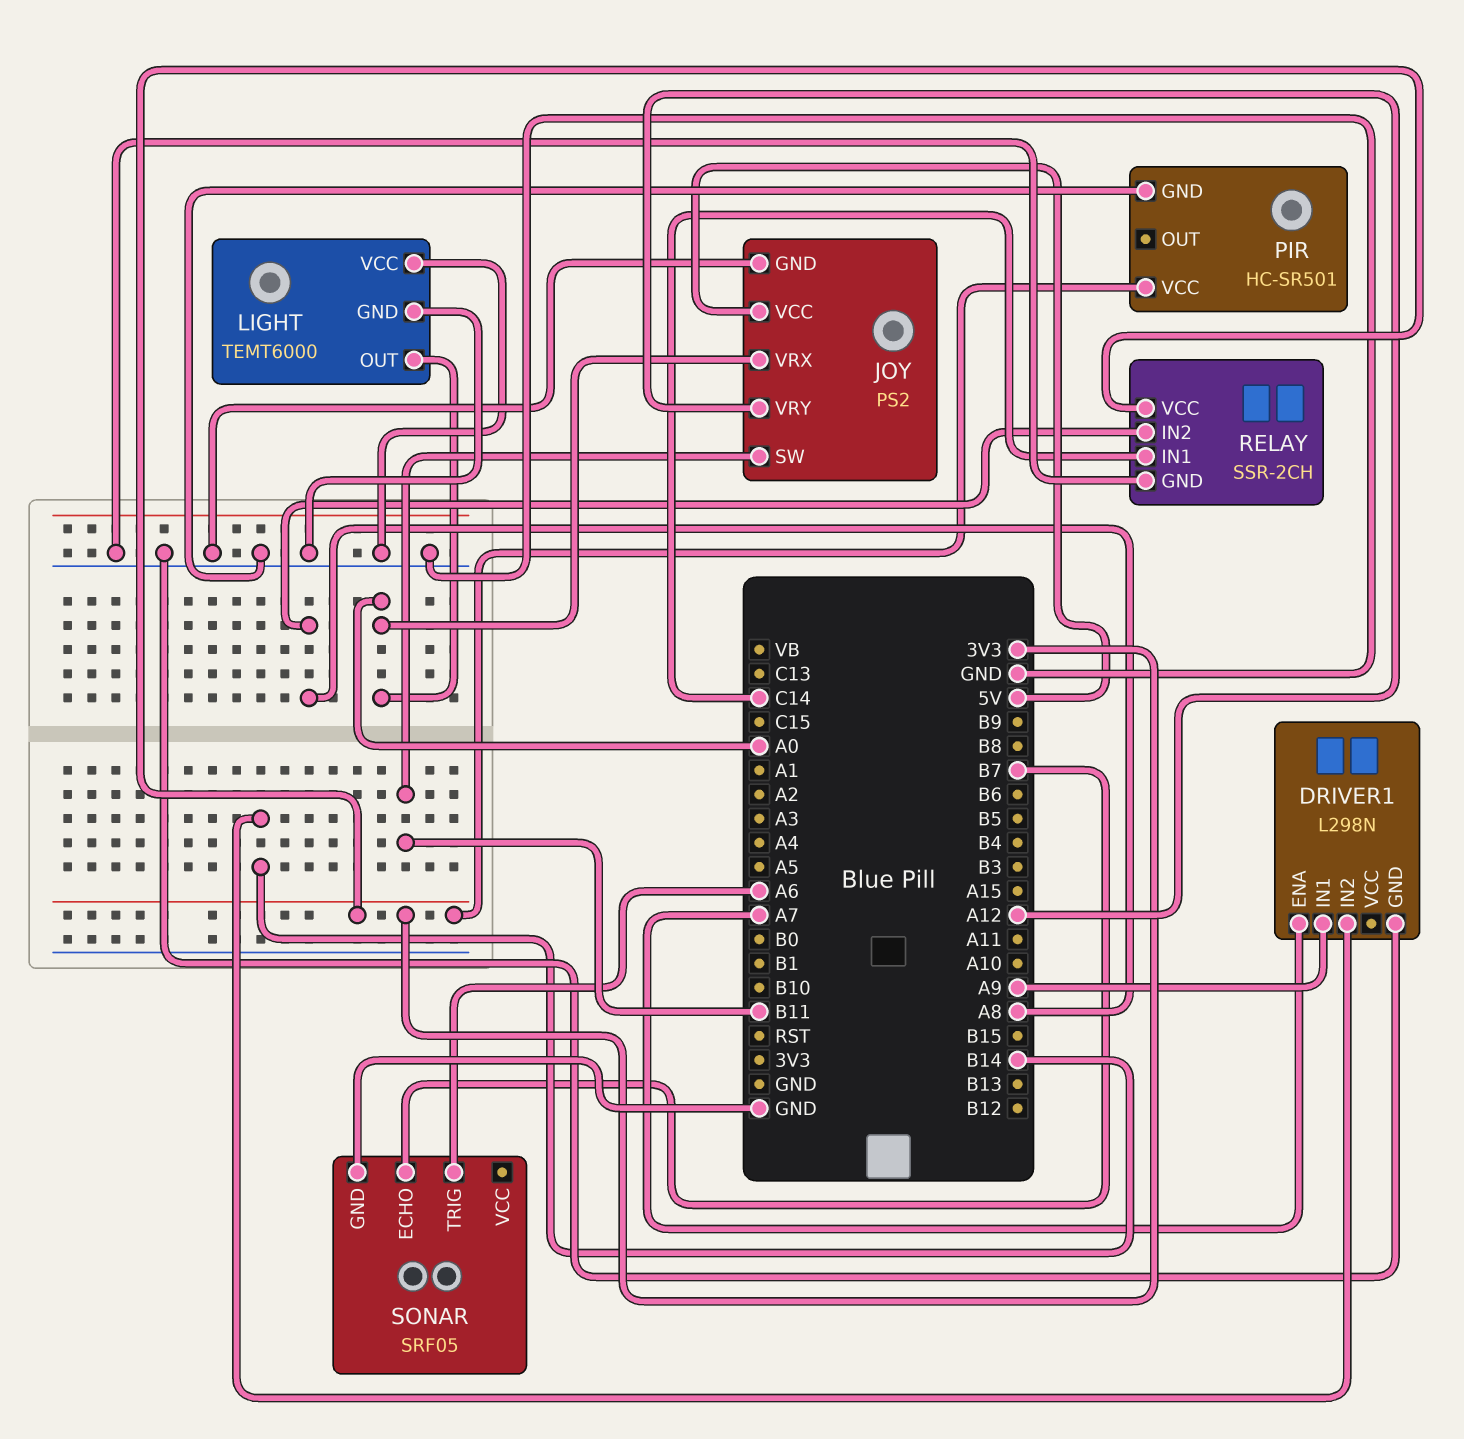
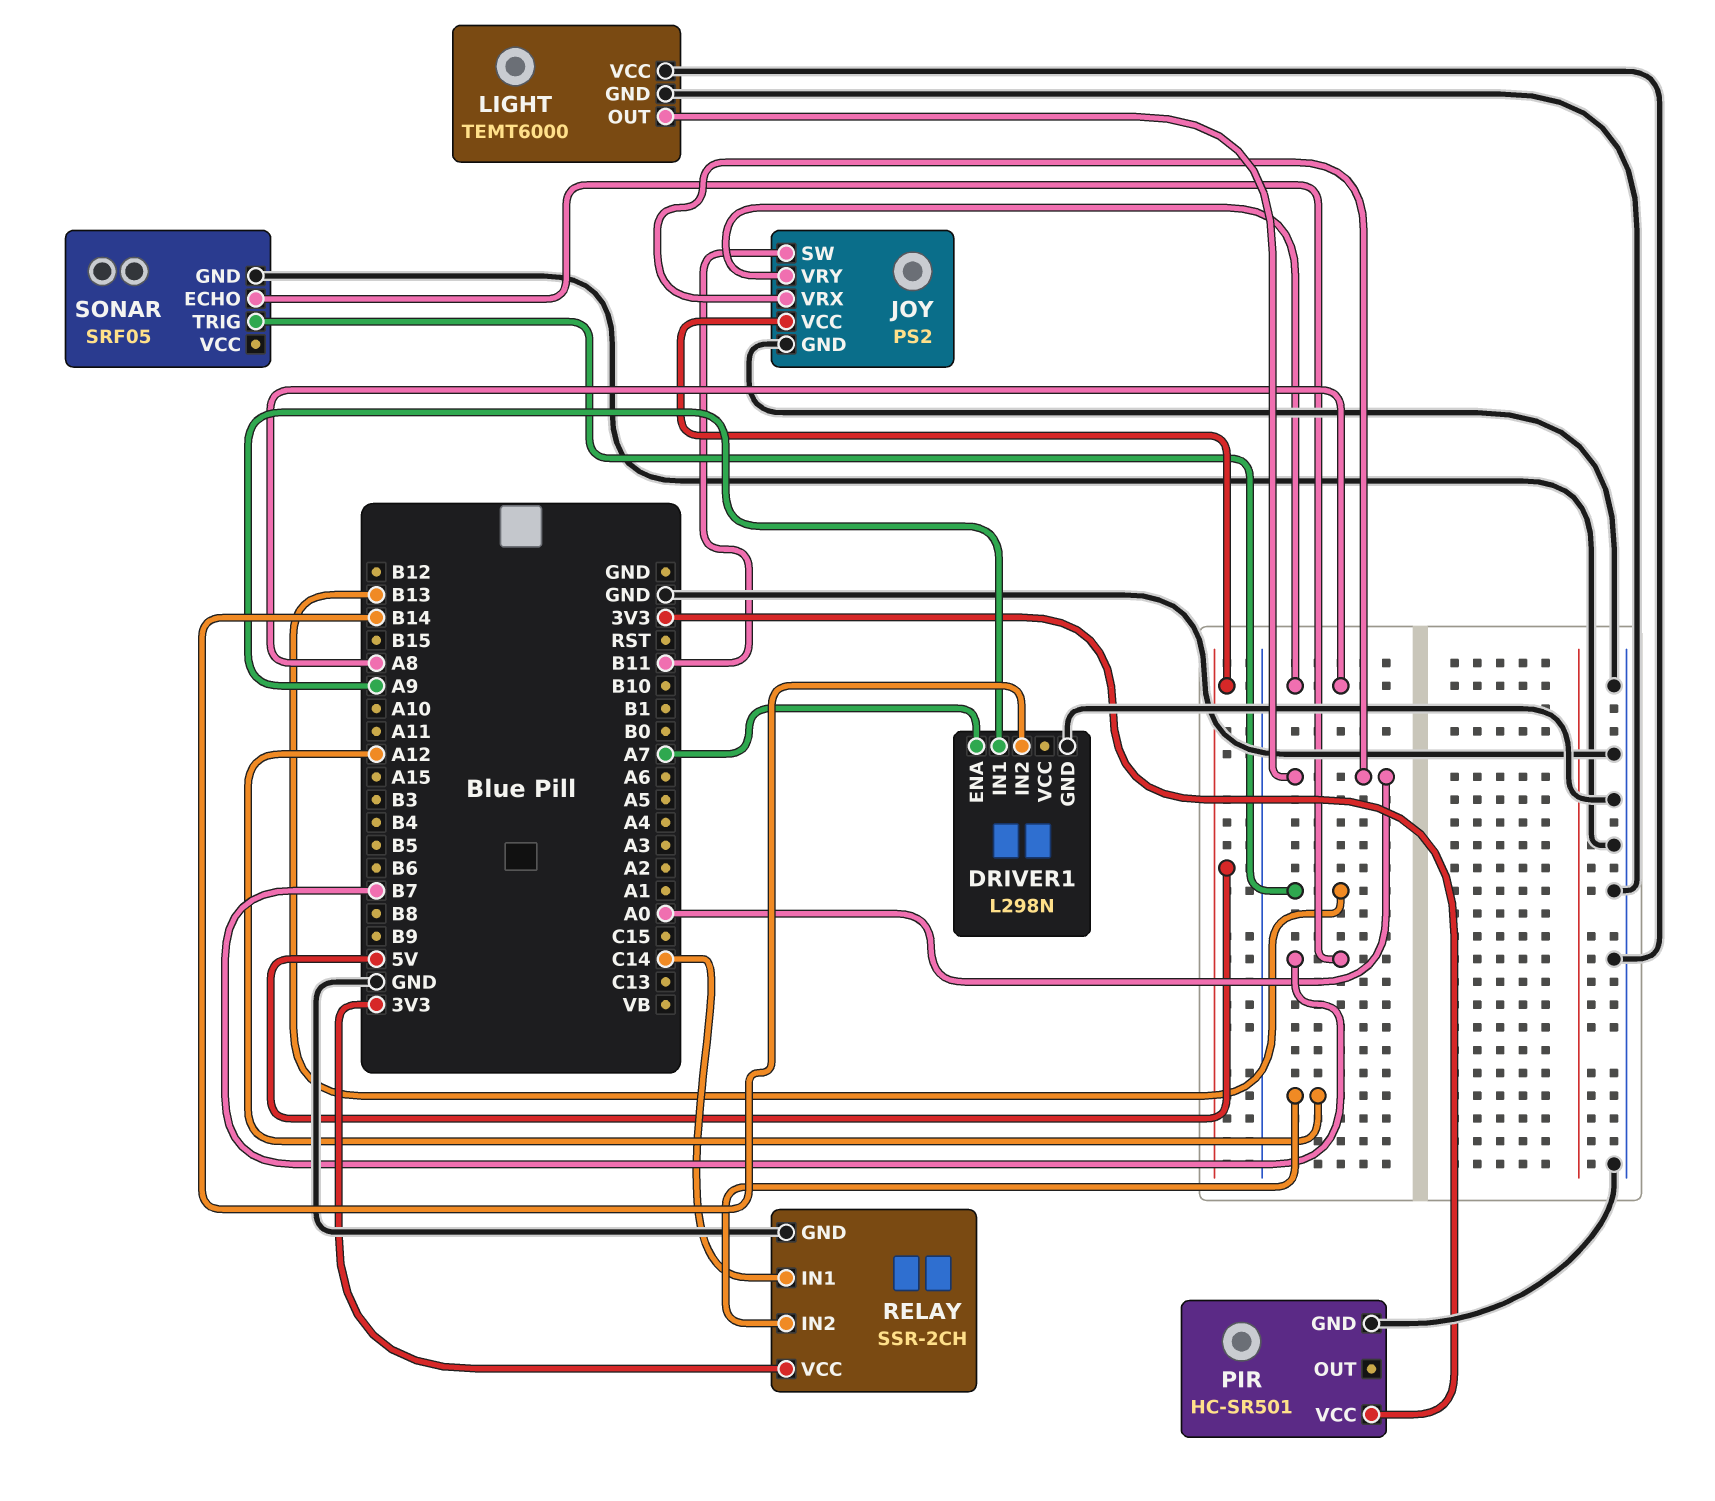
JOY pin VRY: A12 -> A8
RELAY pin IN2: A8 -> A12
SONAR pin TRIG: A6 -> B13

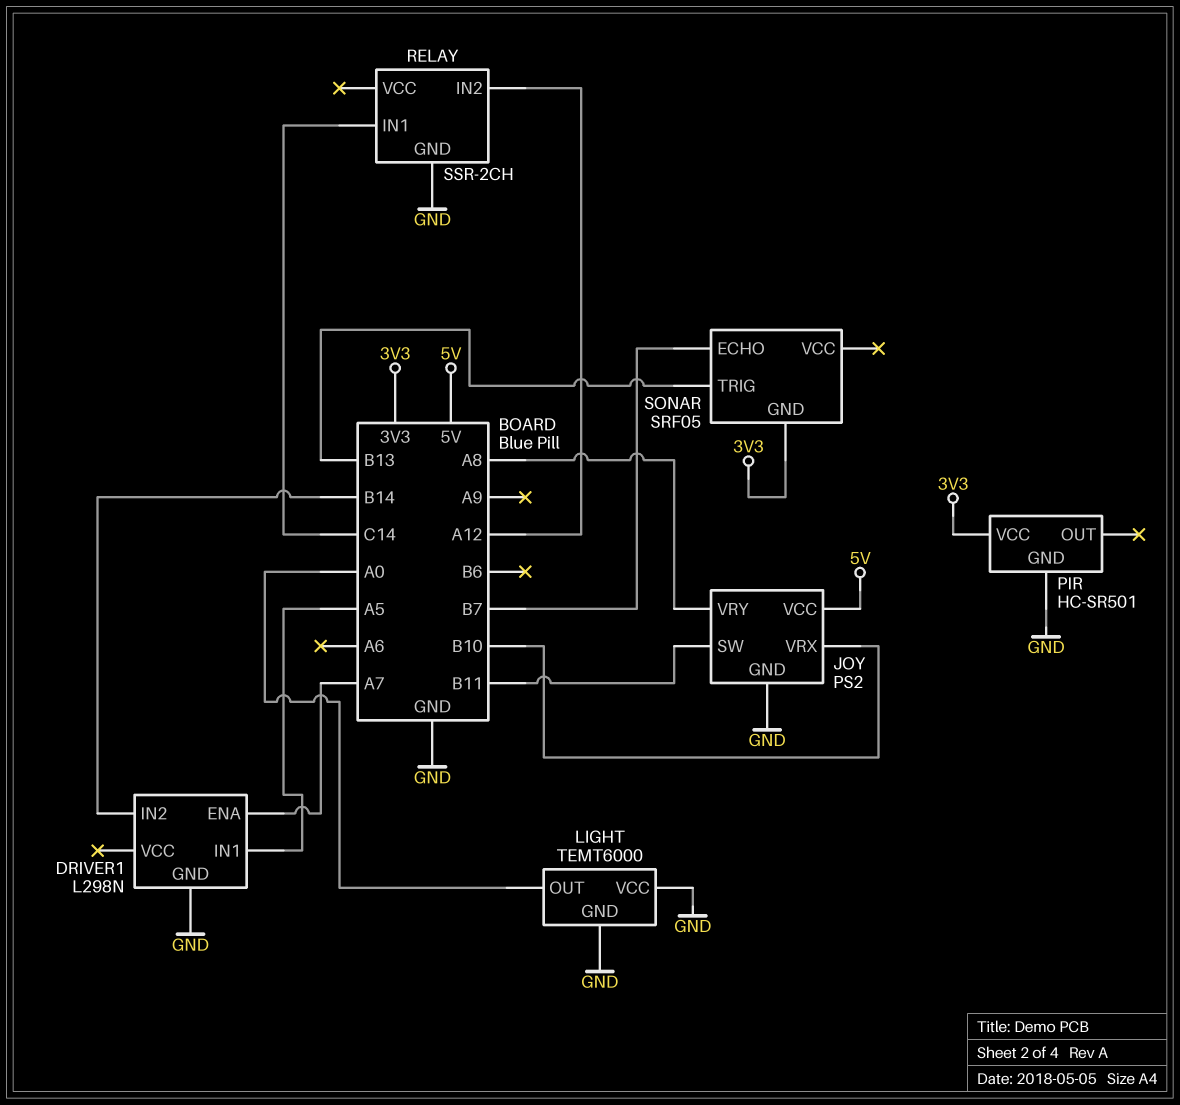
DRIVER1 pin IN1: A9 -> A5
JOY pin VRX: A0 -> B10
RELAY pin VCC: 3V3 -> none
SONAR pin GND: GND -> 3V3

